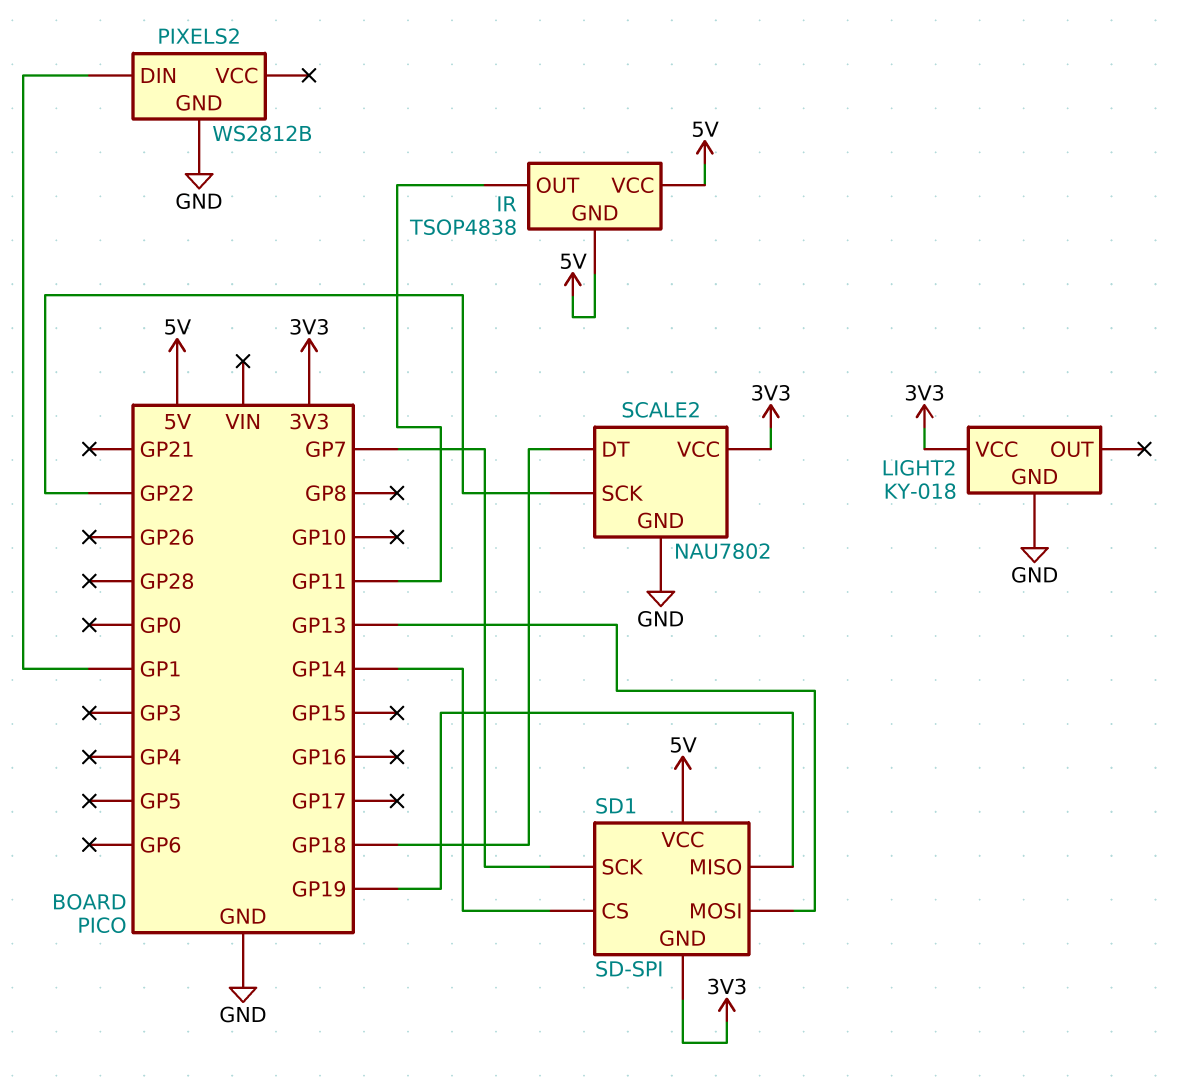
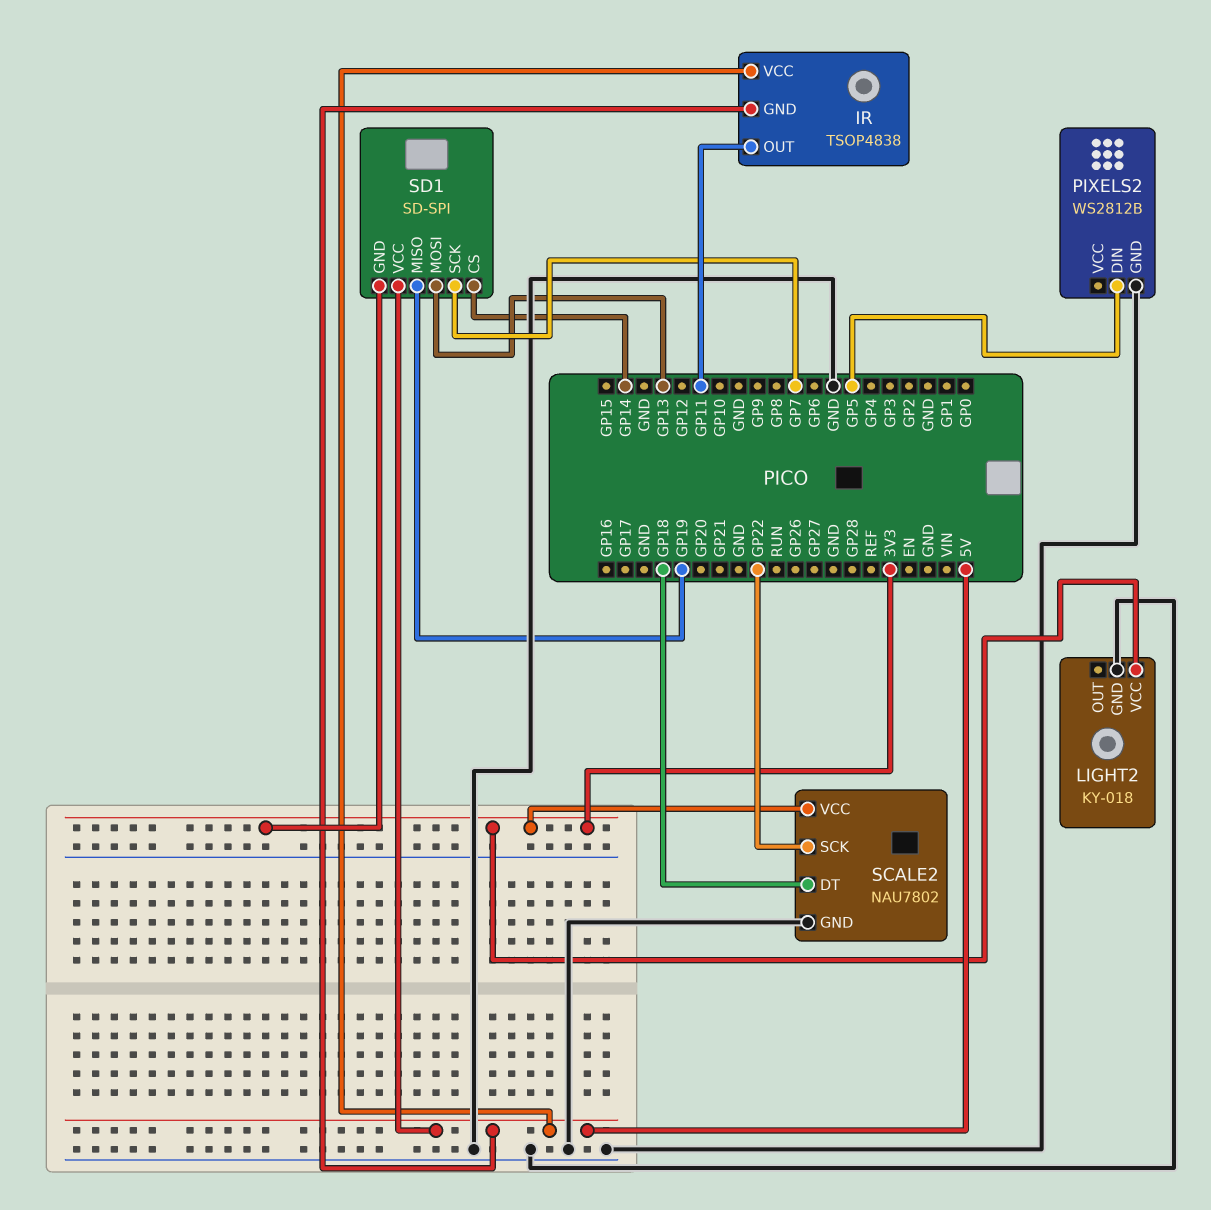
PIXELS2 pin DIN: GP1 -> GP5

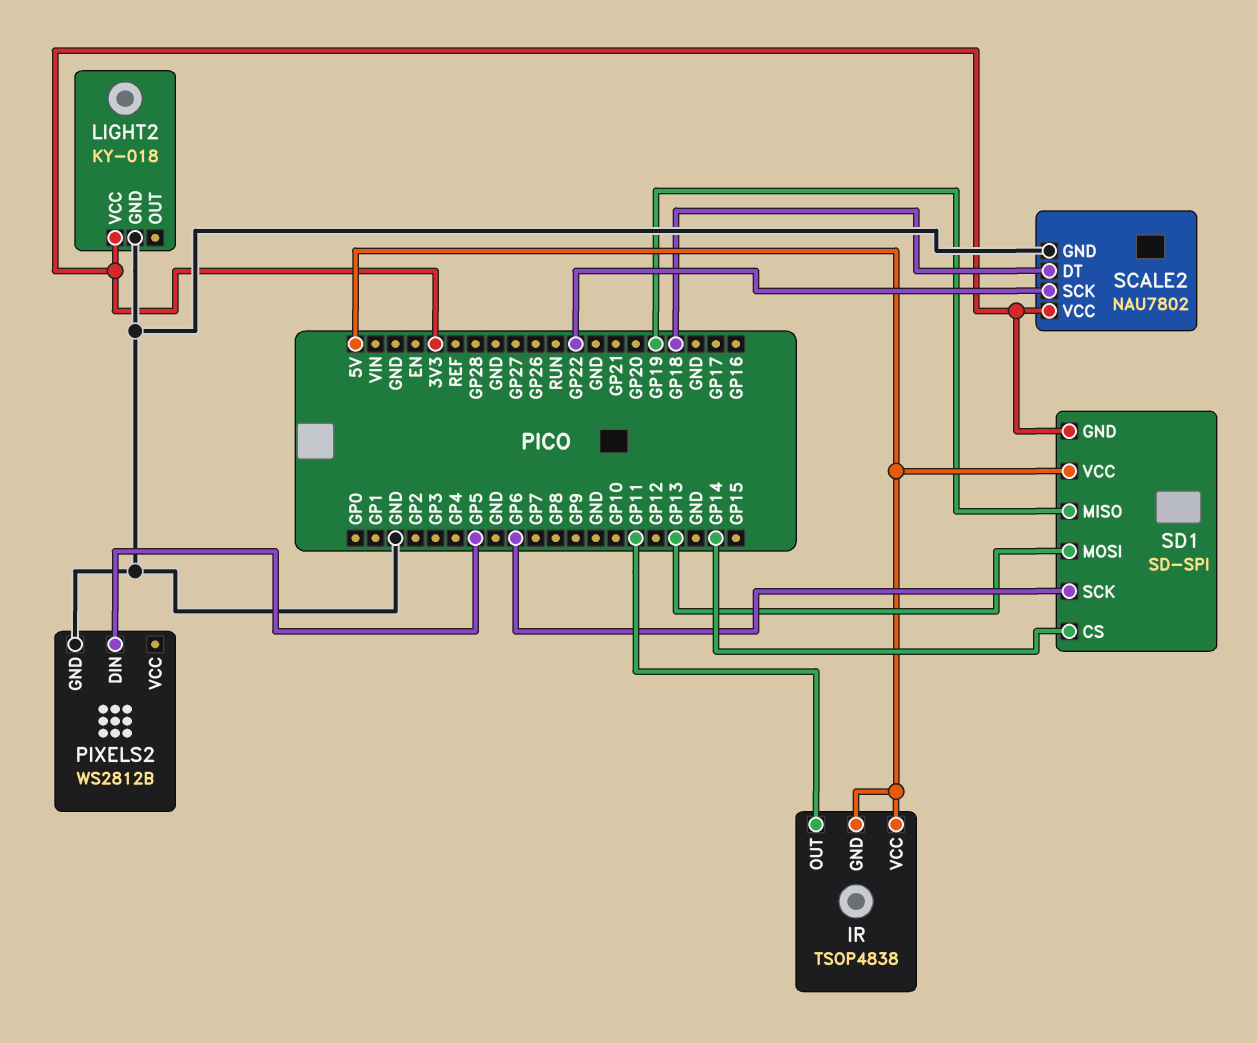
SD1 pin SCK: GP7 -> GP6

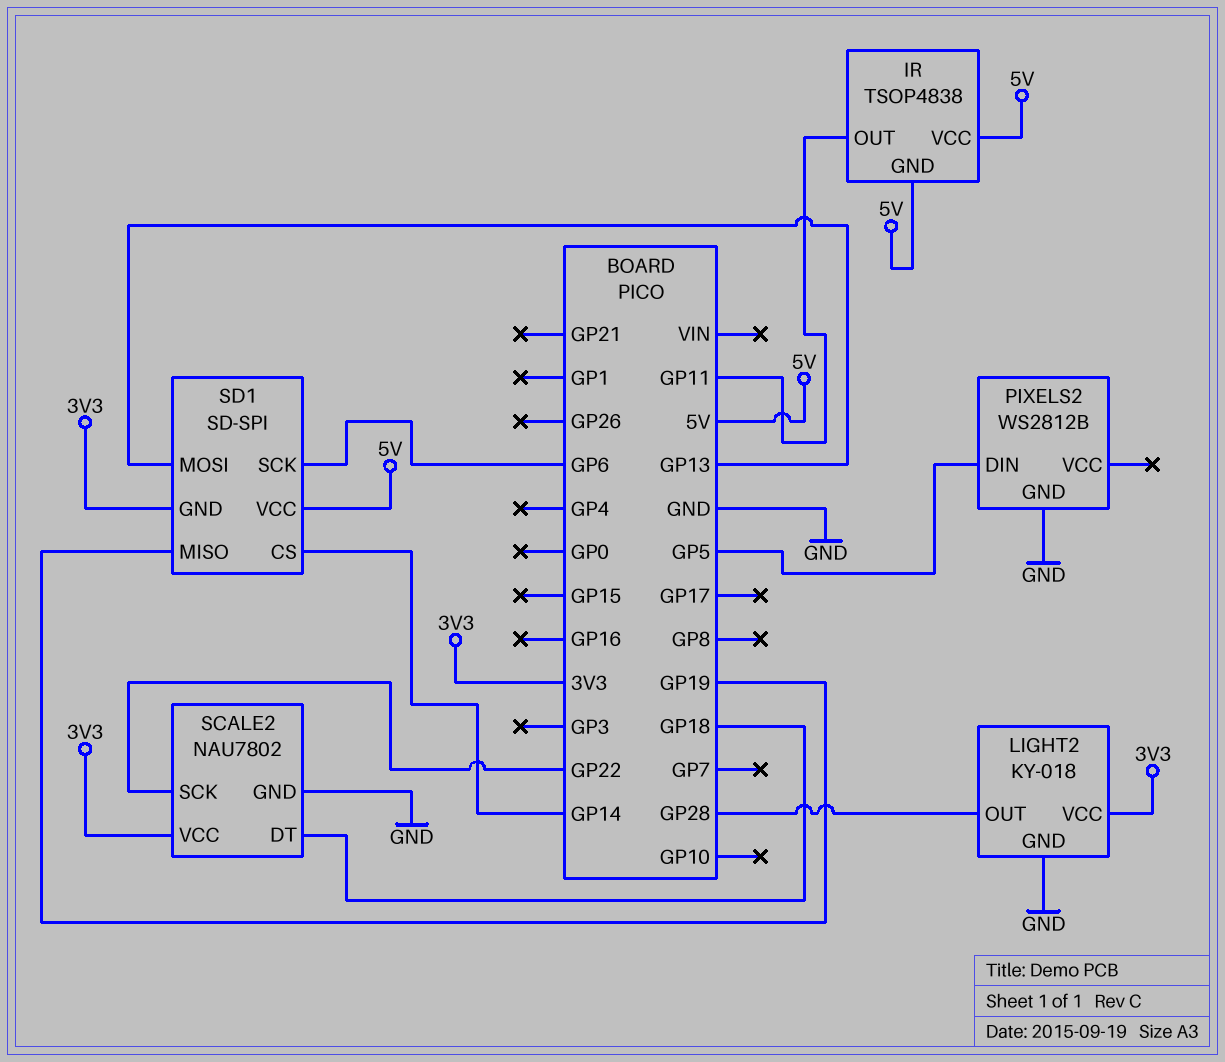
LIGHT2 pin OUT: none -> GP28

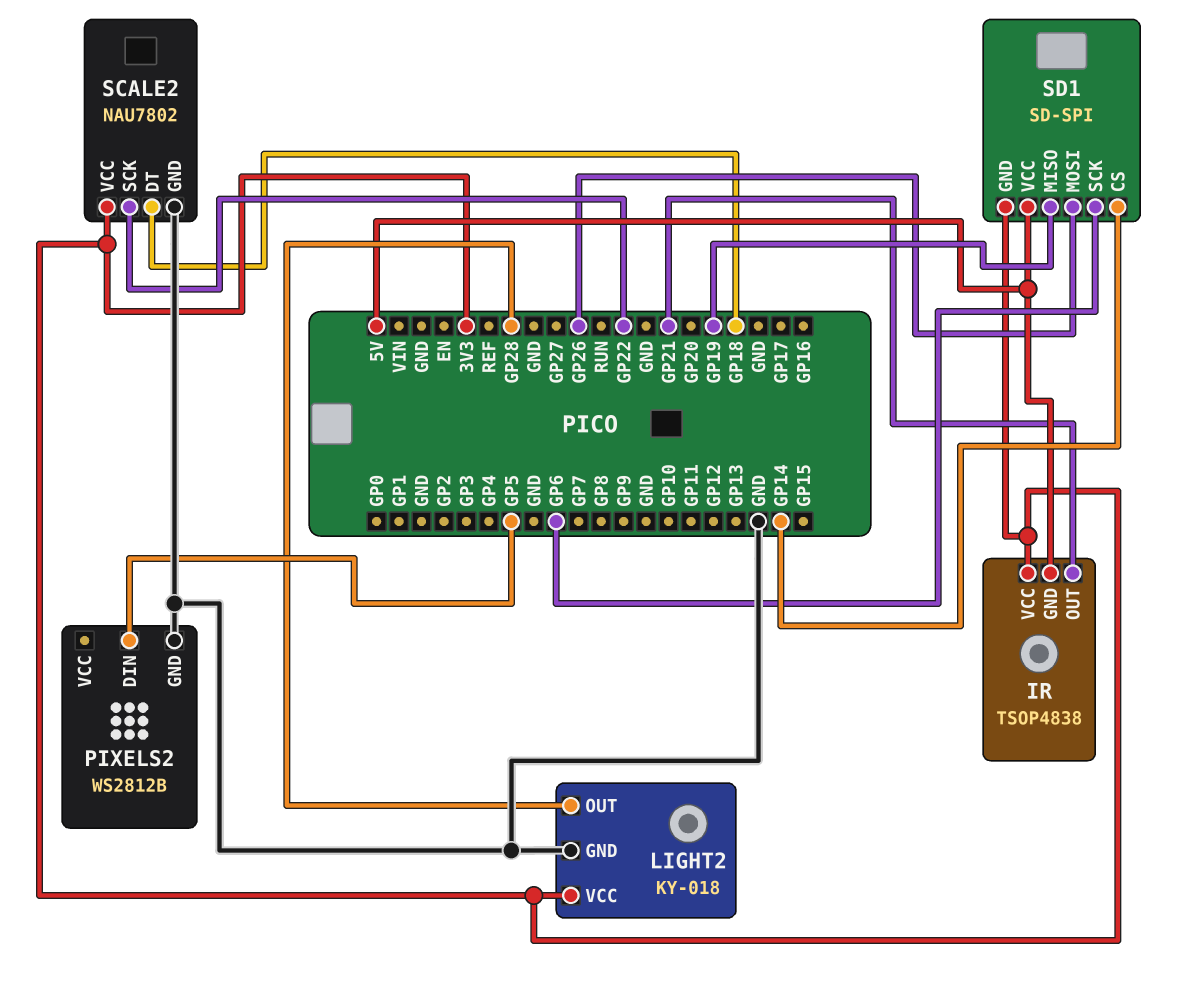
IR pin OUT: GP11 -> GP21
IR pin VCC: 5V -> 3V3
SD1 pin MOSI: GP13 -> GP26

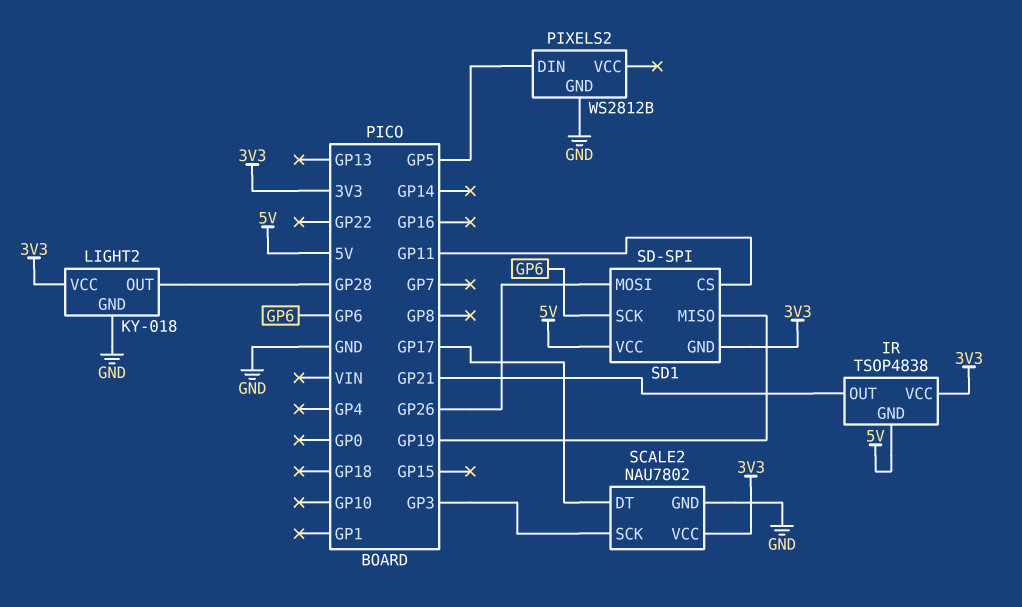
SCALE2 pin DT: GP18 -> GP17
SCALE2 pin SCK: GP22 -> GP3
SD1 pin CS: GP14 -> GP11

